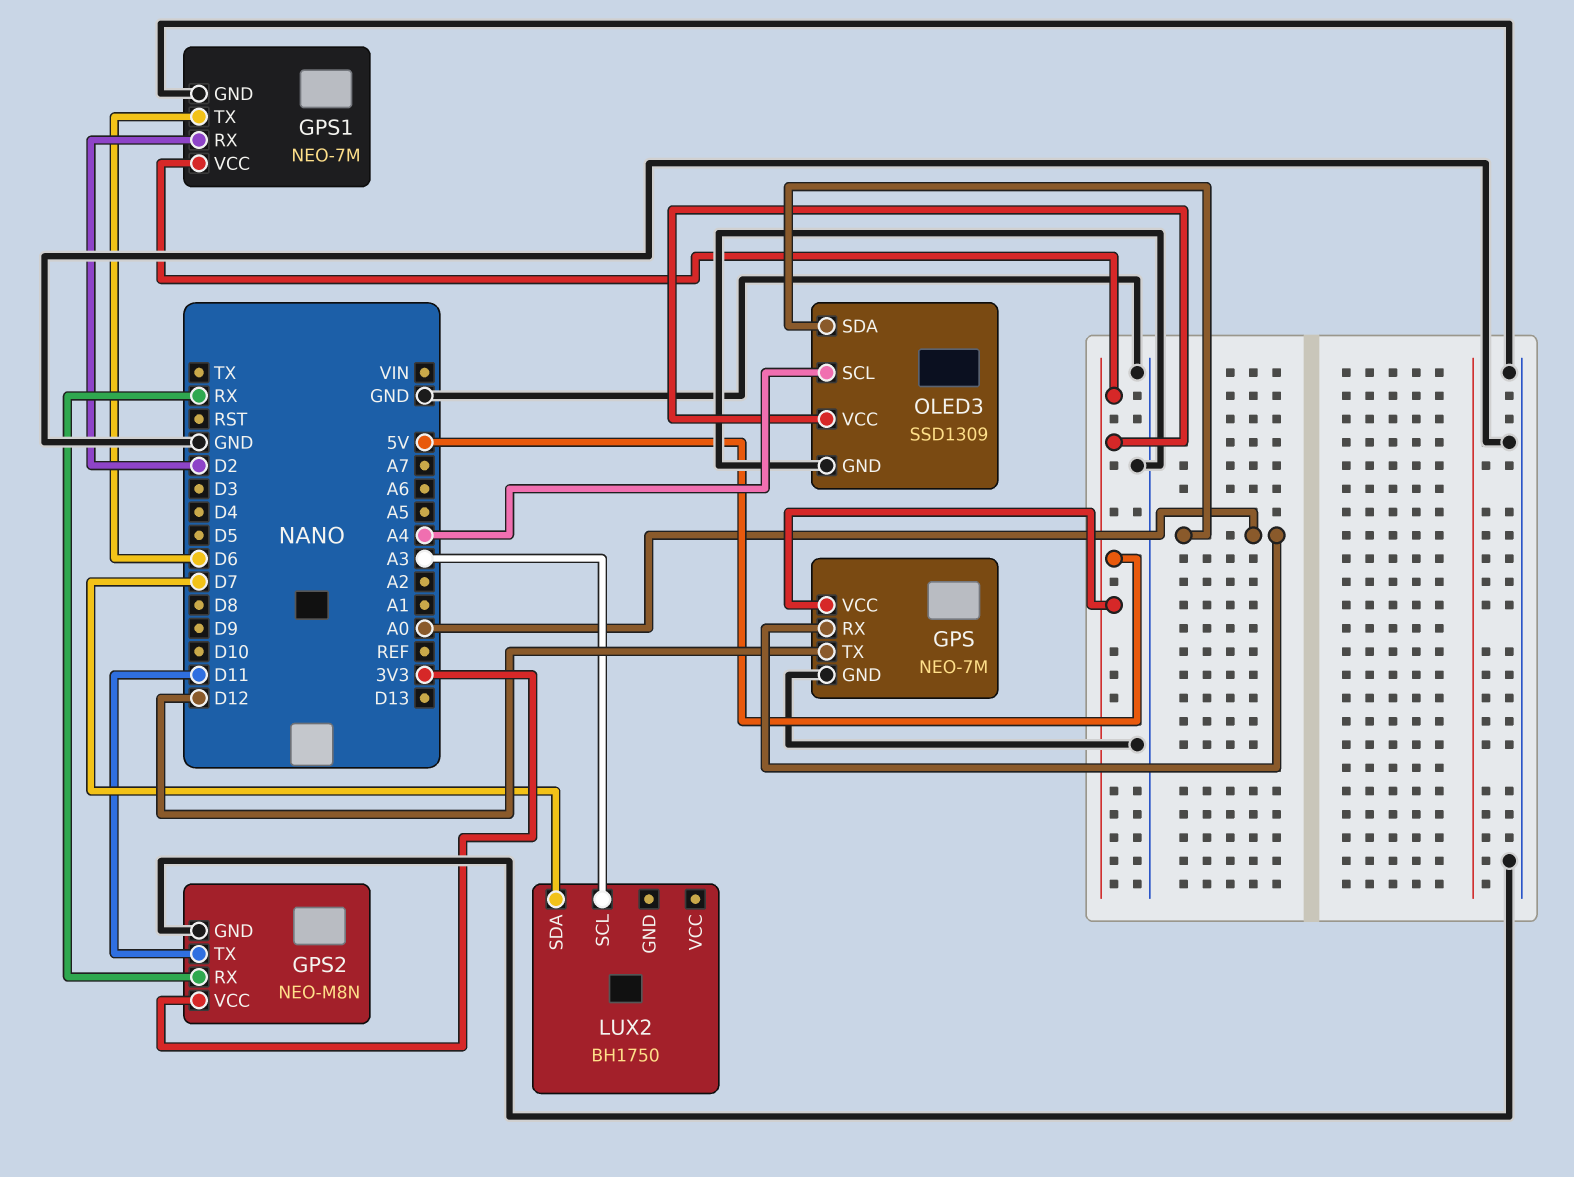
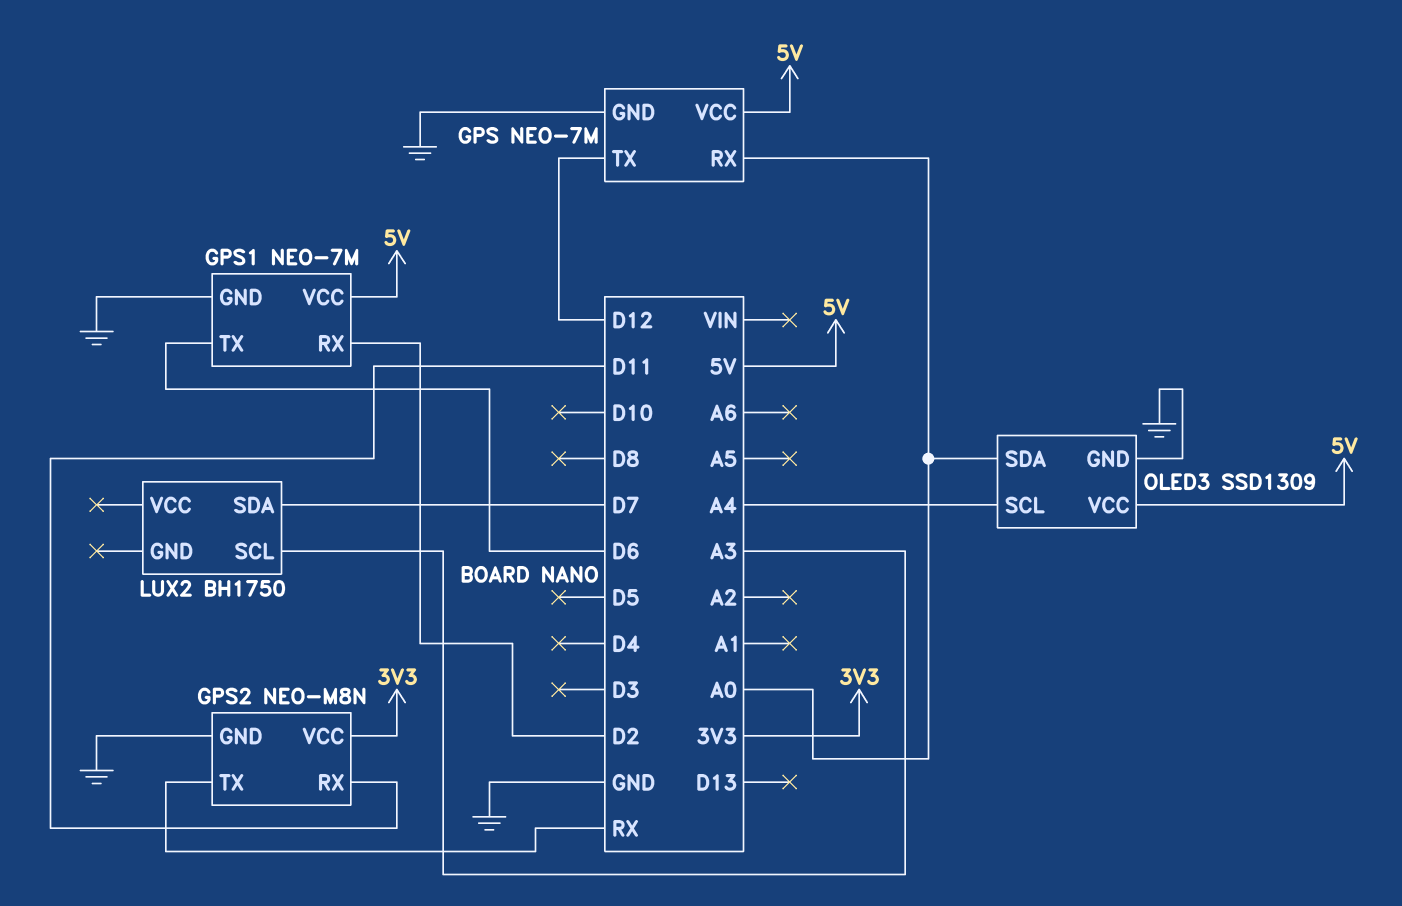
GPS2 pin RX: RX -> D11
GPS2 pin TX: D11 -> RX

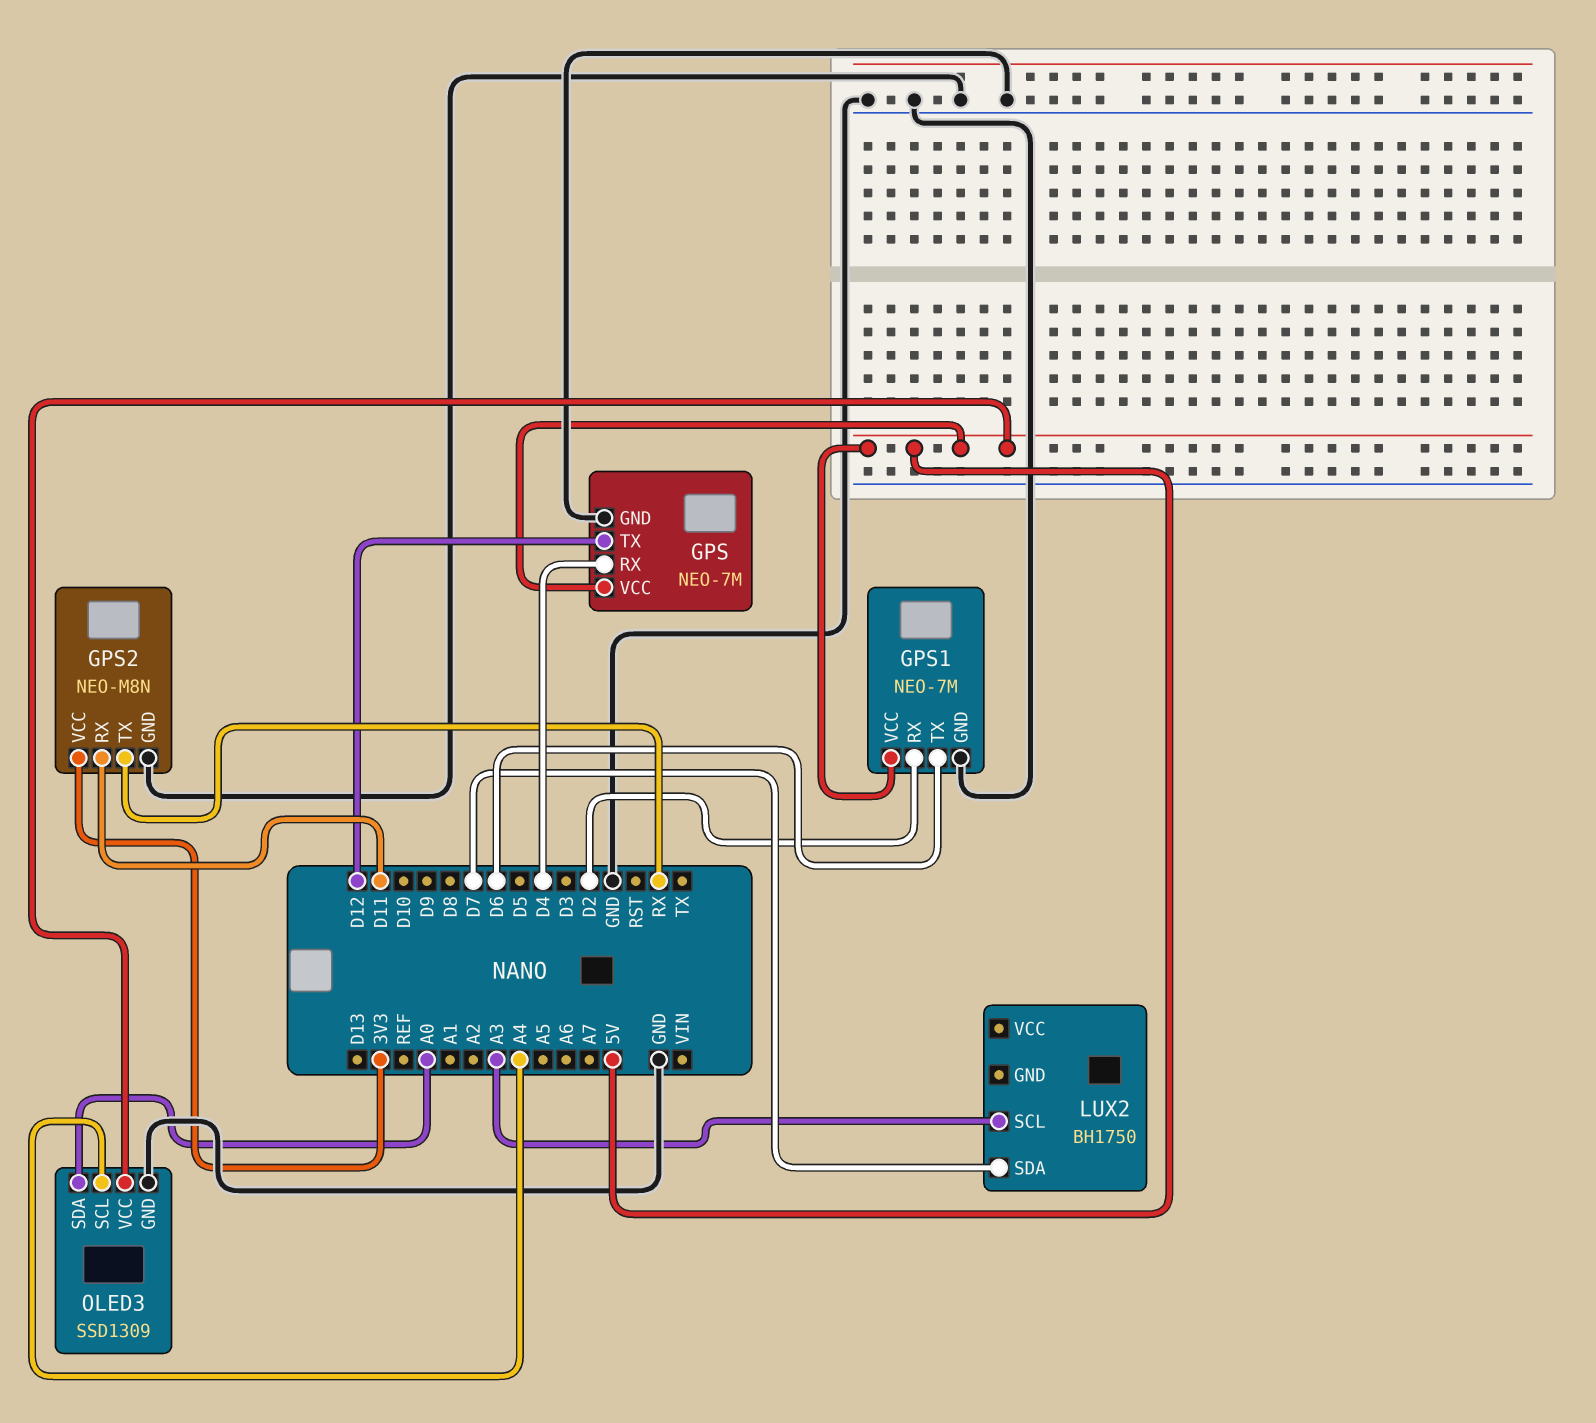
GPS pin RX: A0 -> D4

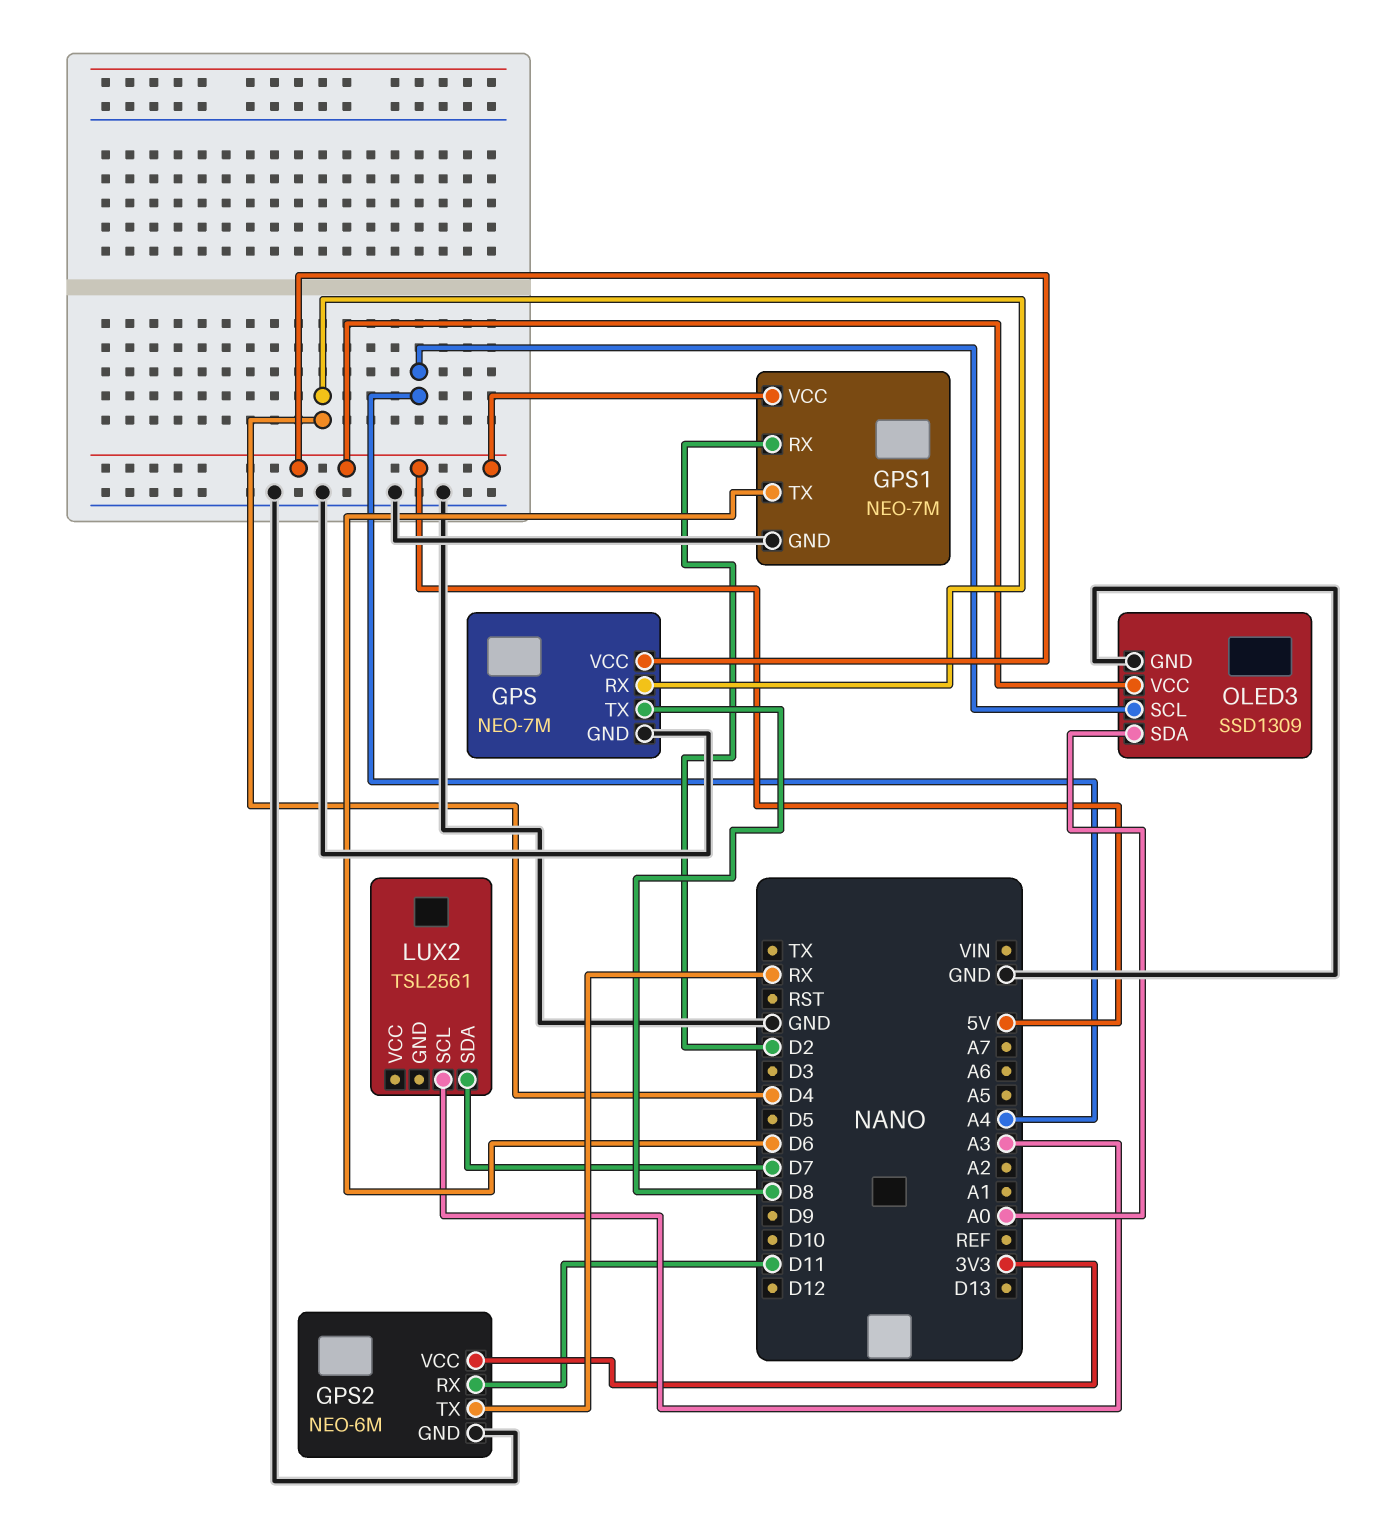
GPS pin TX: D12 -> D8
GPS2: NEO-M8N -> NEO-6M
LUX2: BH1750 -> TSL2561

